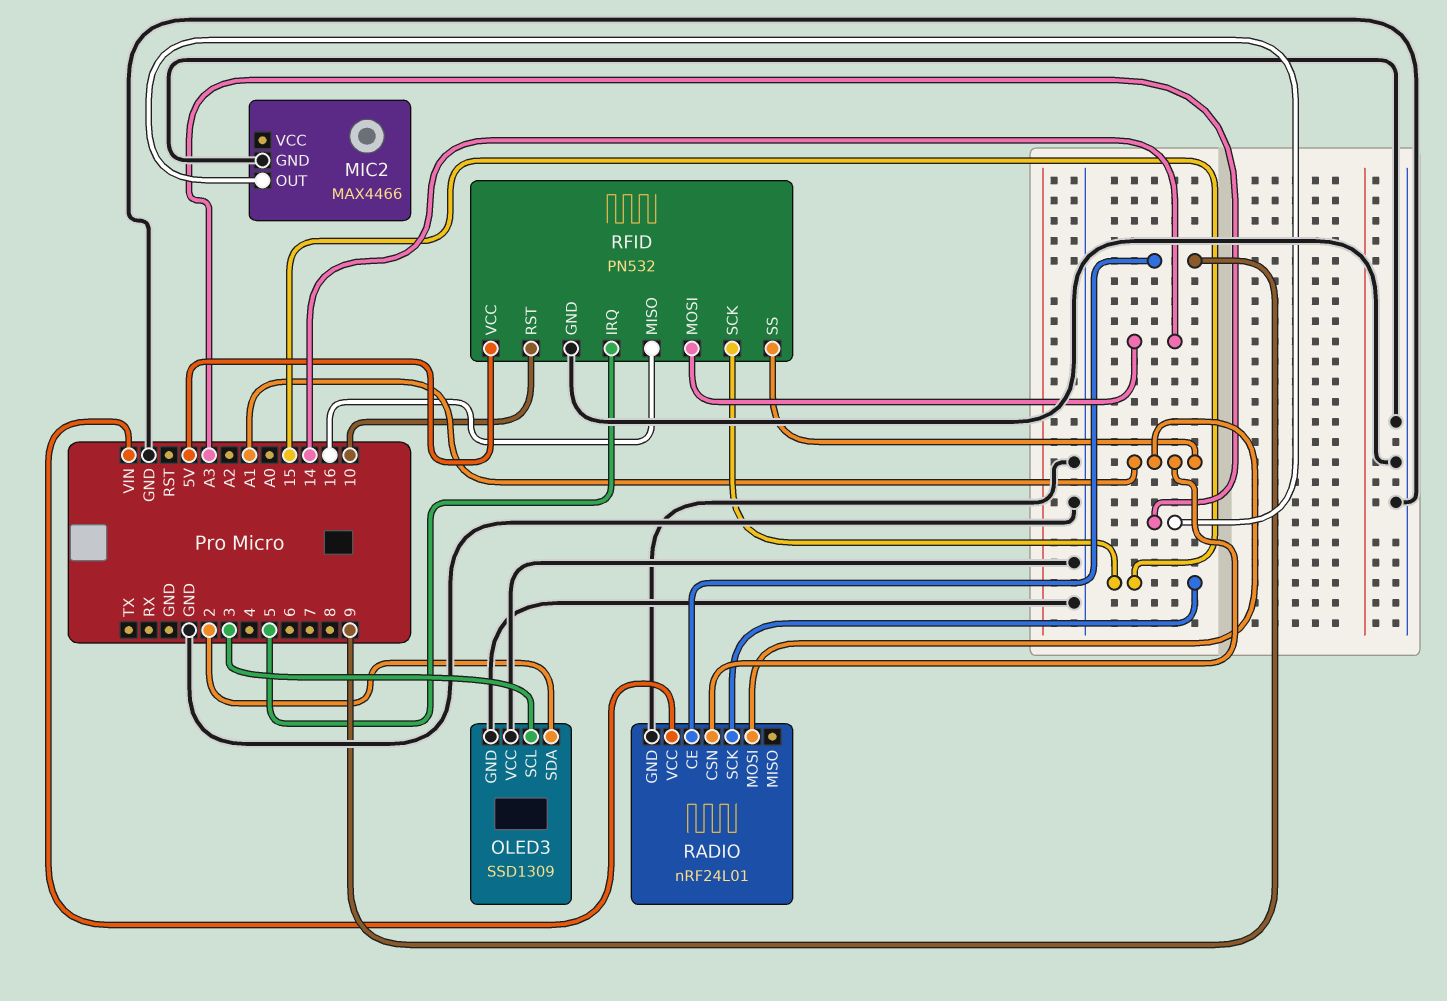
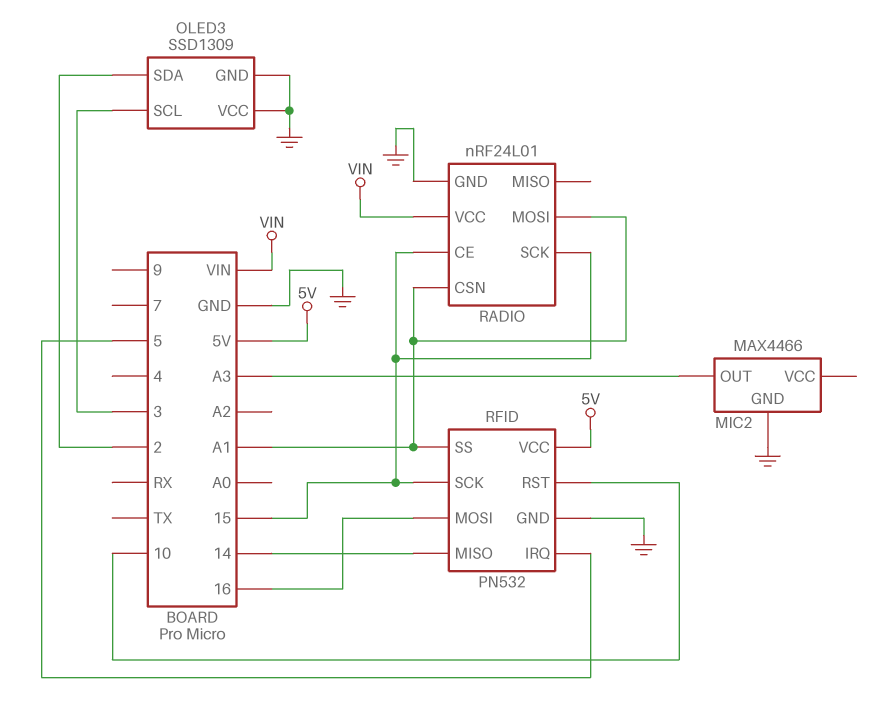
RADIO pin CE: 9 -> 15
RFID pin MISO: 16 -> 14
RFID pin MOSI: 14 -> 16

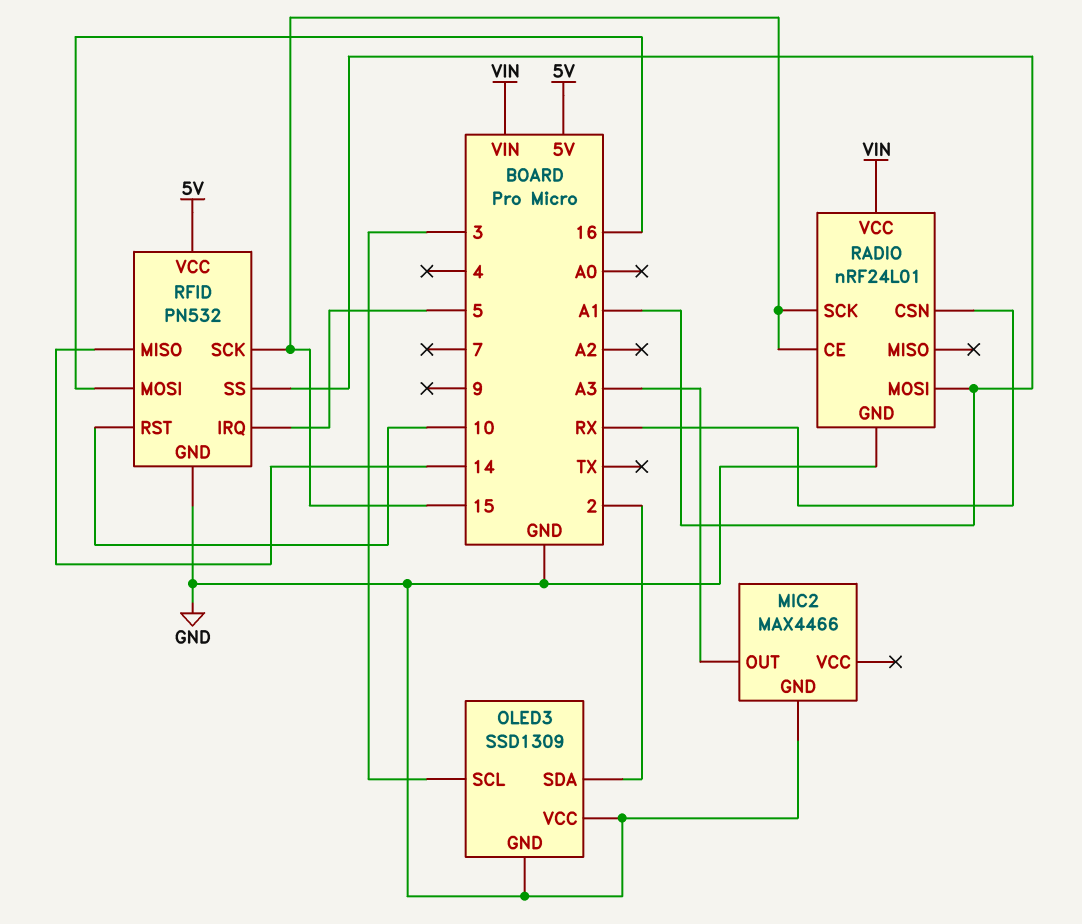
RADIO pin CSN: A1 -> RX

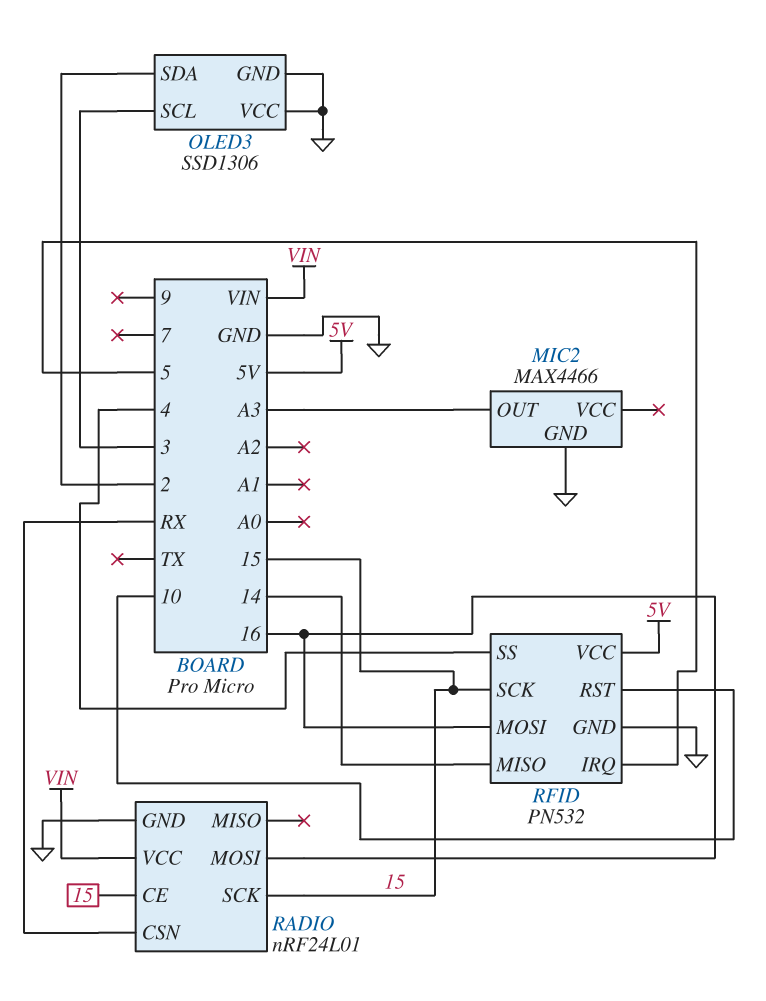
OLED3: SSD1309 -> SSD1306
RADIO pin MOSI: A1 -> 16
RFID pin SS: A1 -> 4

